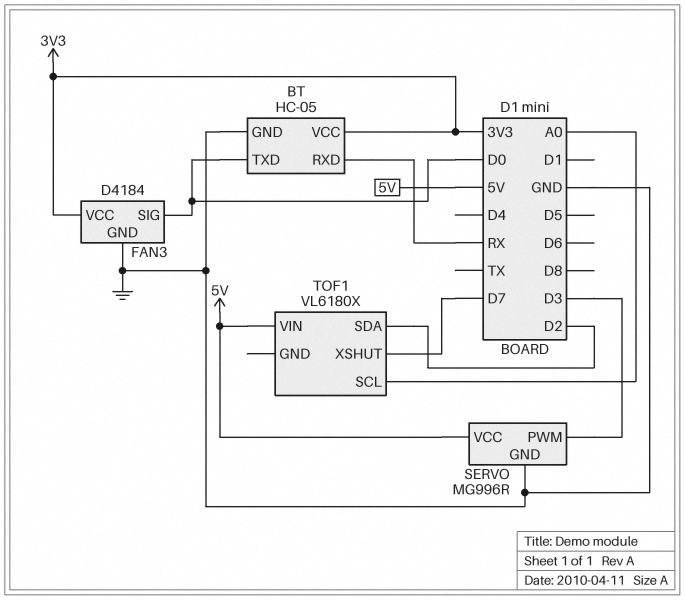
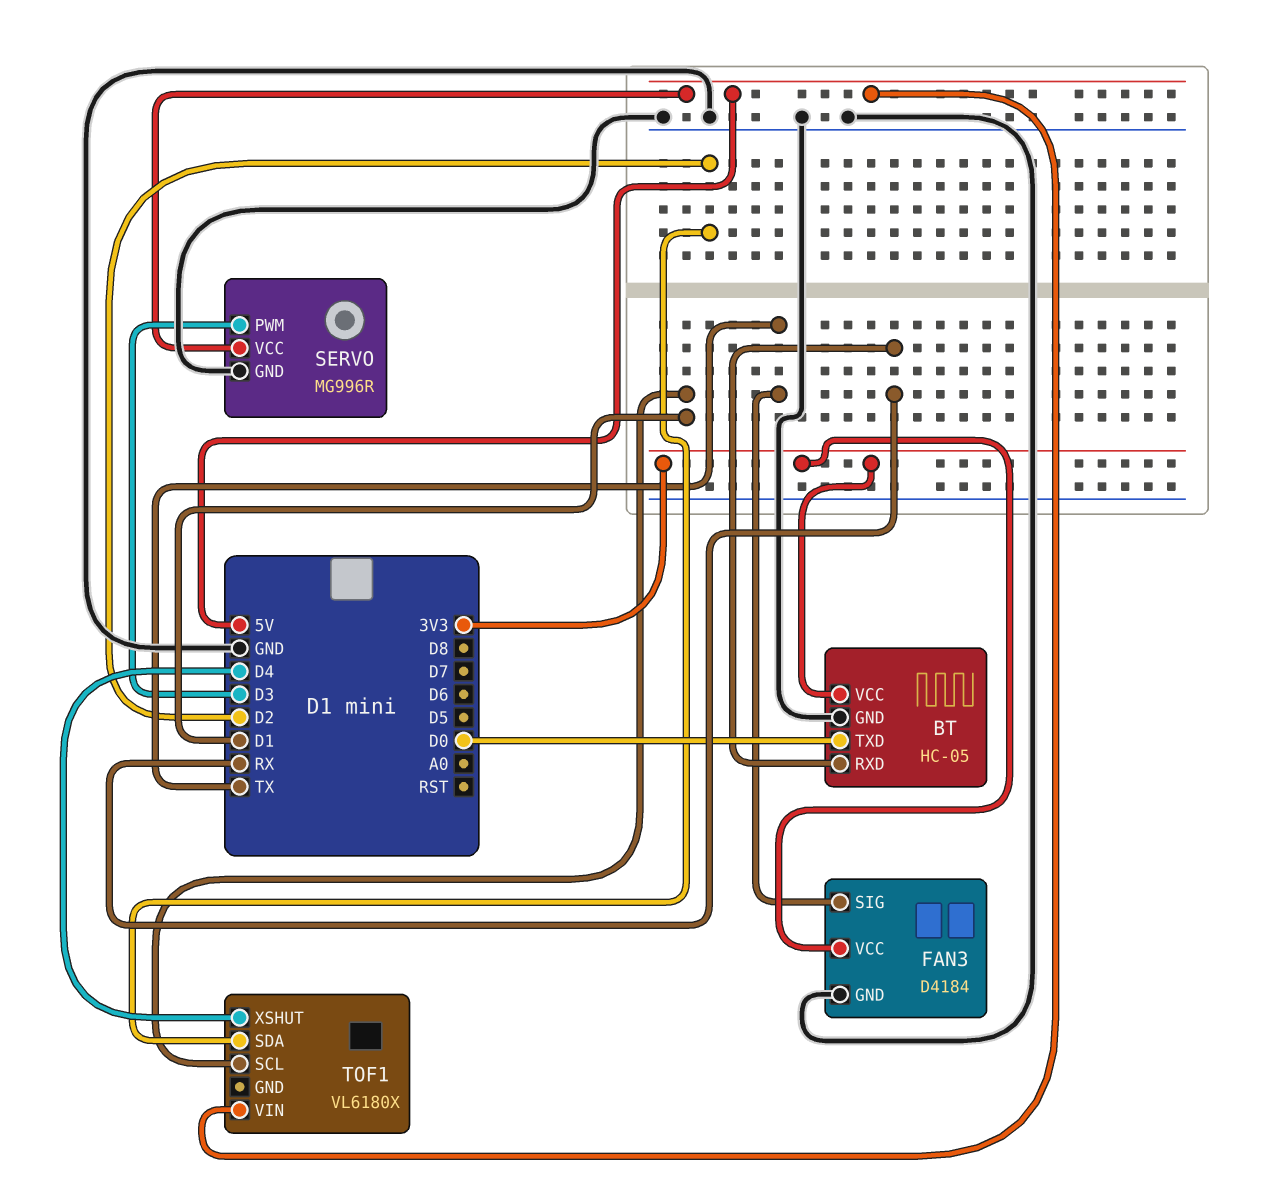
FAN3 pin SIG: D0 -> TX
TOF1 pin SCL: A0 -> D1
TOF1 pin XSHUT: D7 -> D4

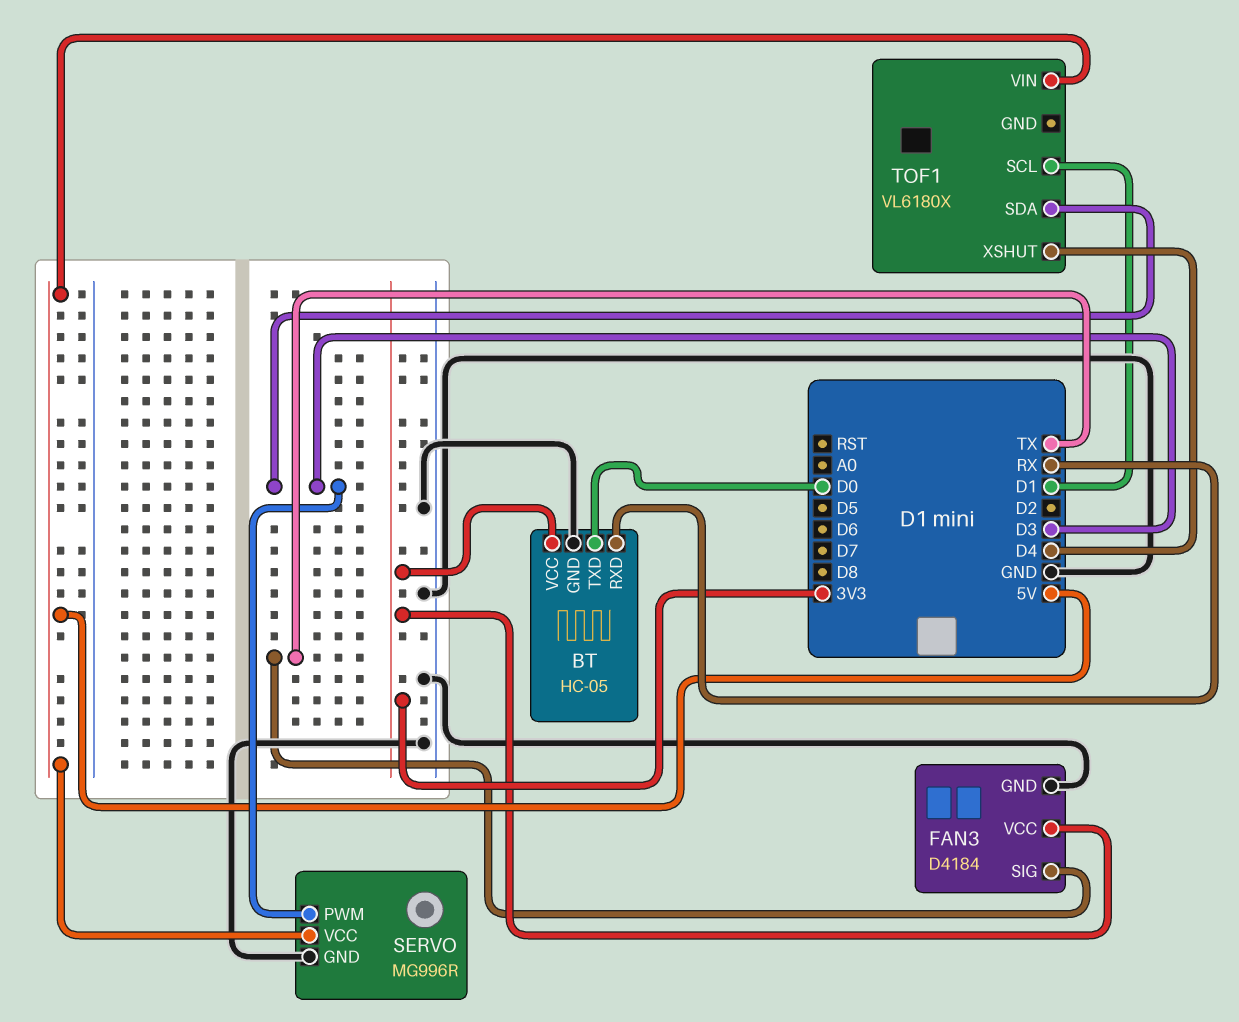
TOF1 pin SDA: D2 -> D3

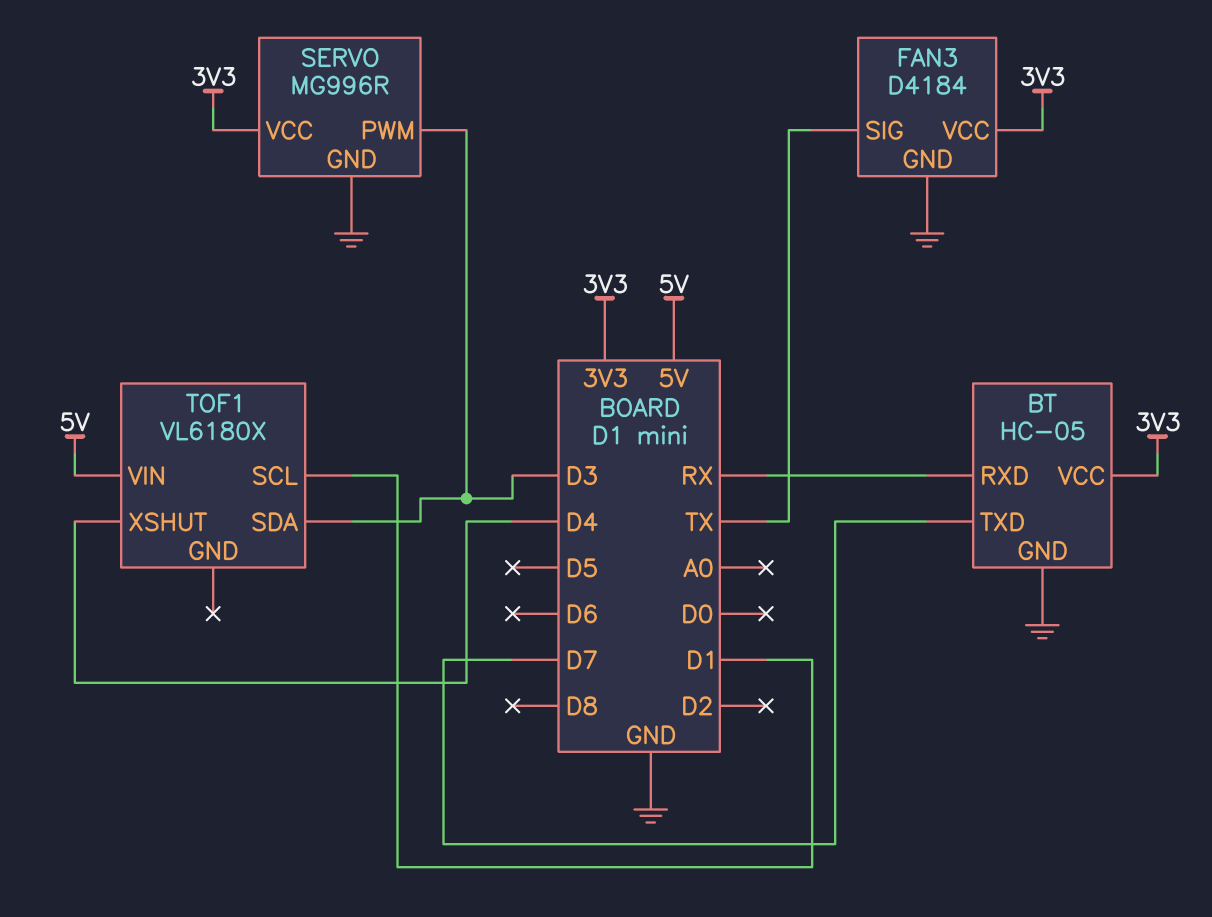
BT pin TXD: D0 -> D7
SERVO pin VCC: 5V -> 3V3

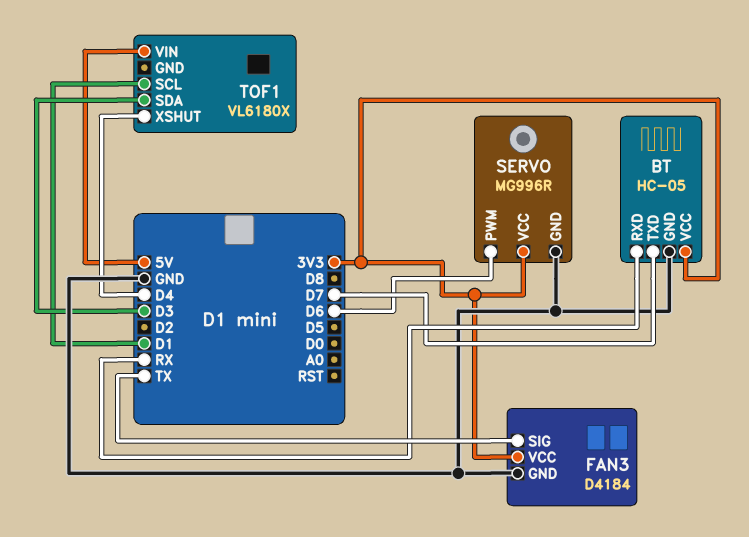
SERVO pin PWM: D3 -> D6

